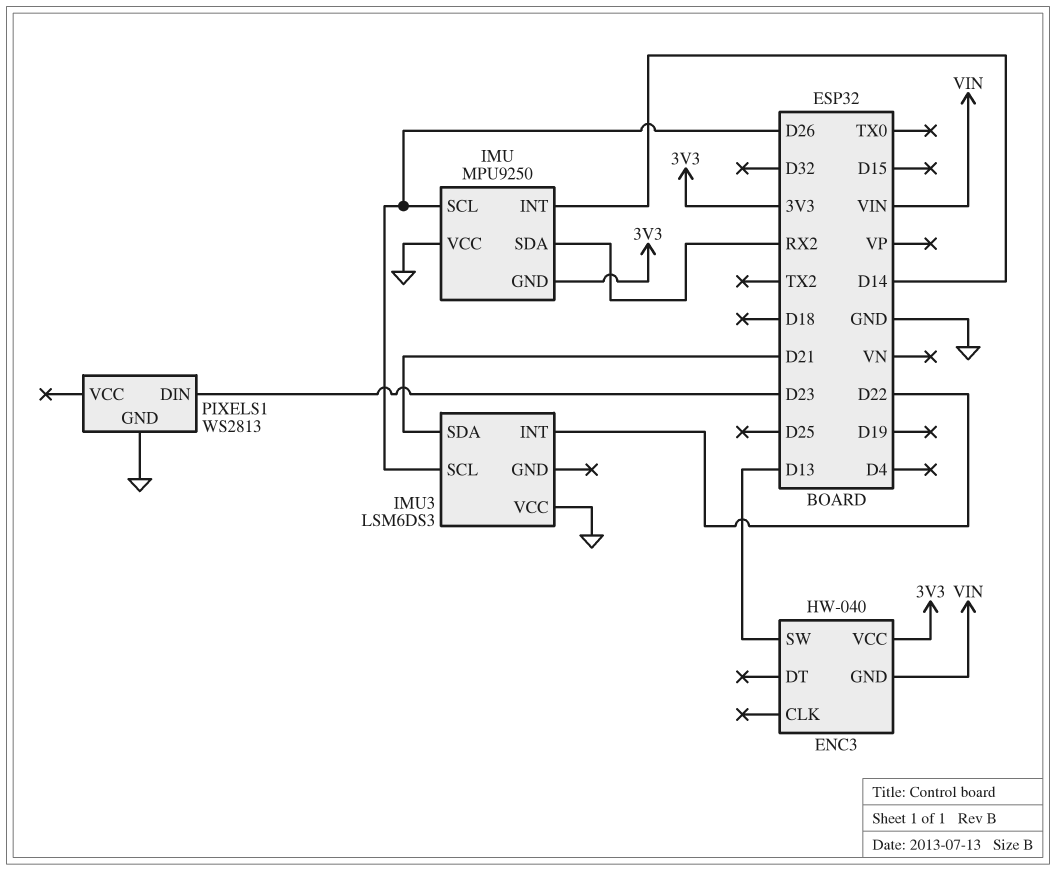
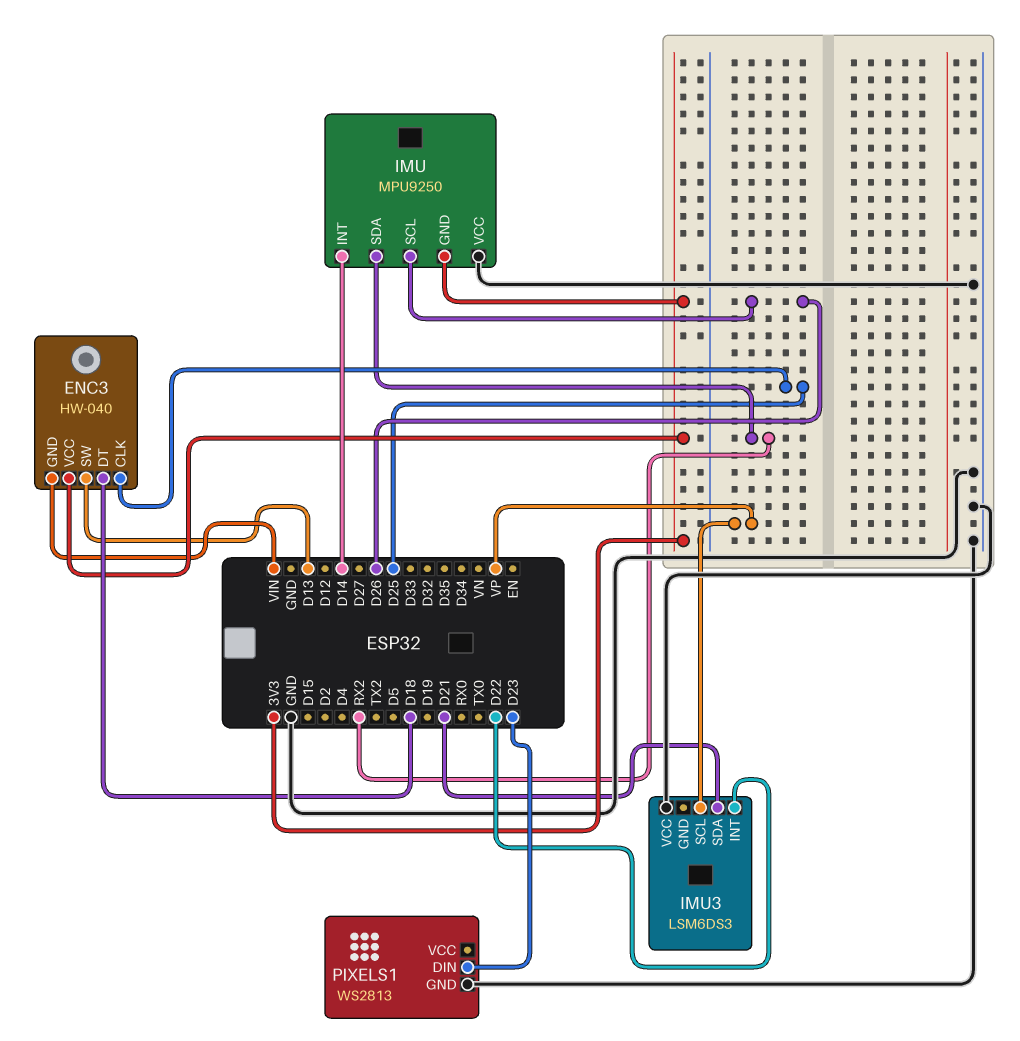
ENC3 pin CLK: none -> D25
ENC3 pin DT: none -> D18
IMU3 pin SCL: D26 -> VP

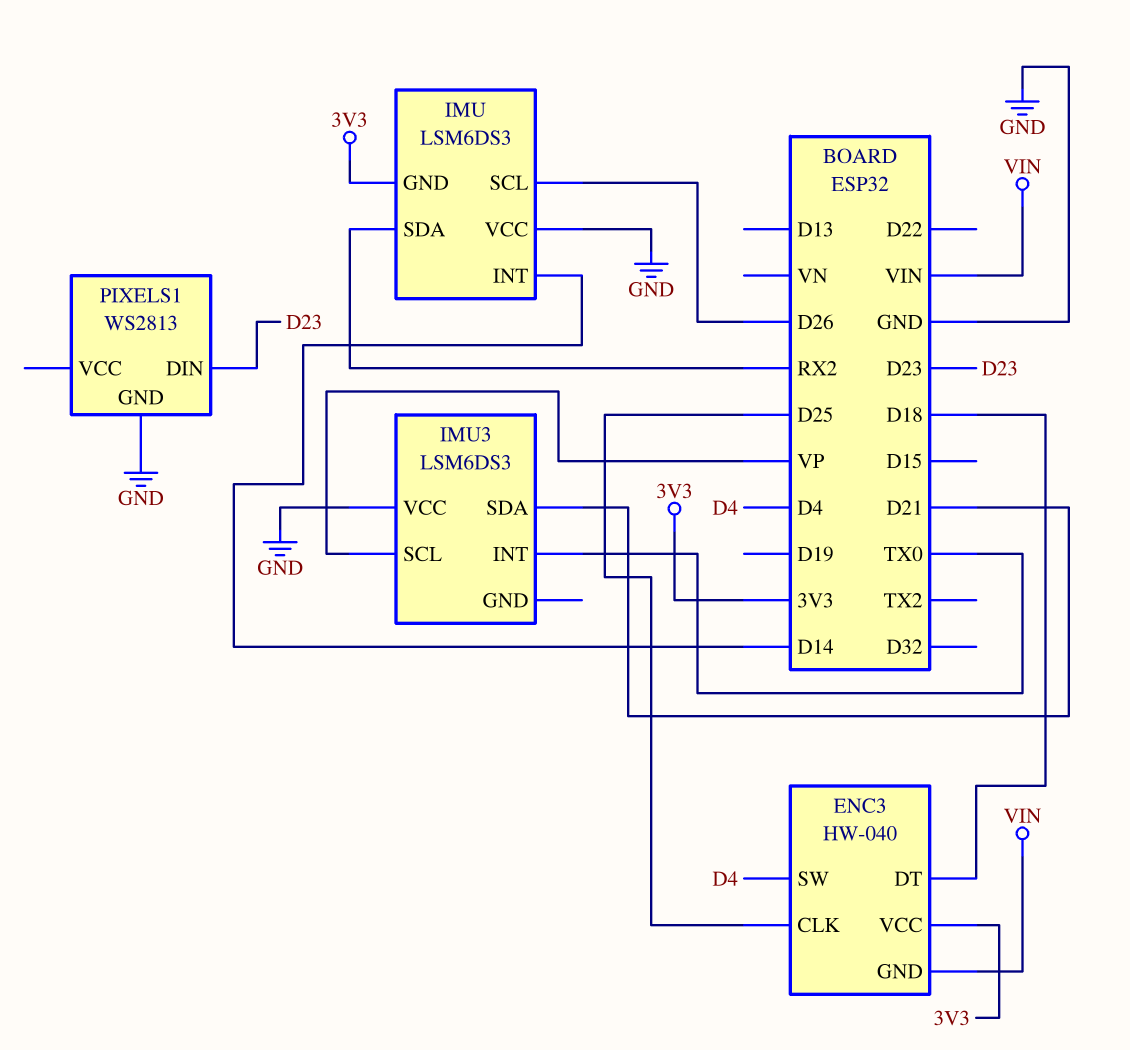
ENC3 pin SW: D13 -> D4
IMU: MPU9250 -> LSM6DS3
IMU3 pin INT: D22 -> TX0

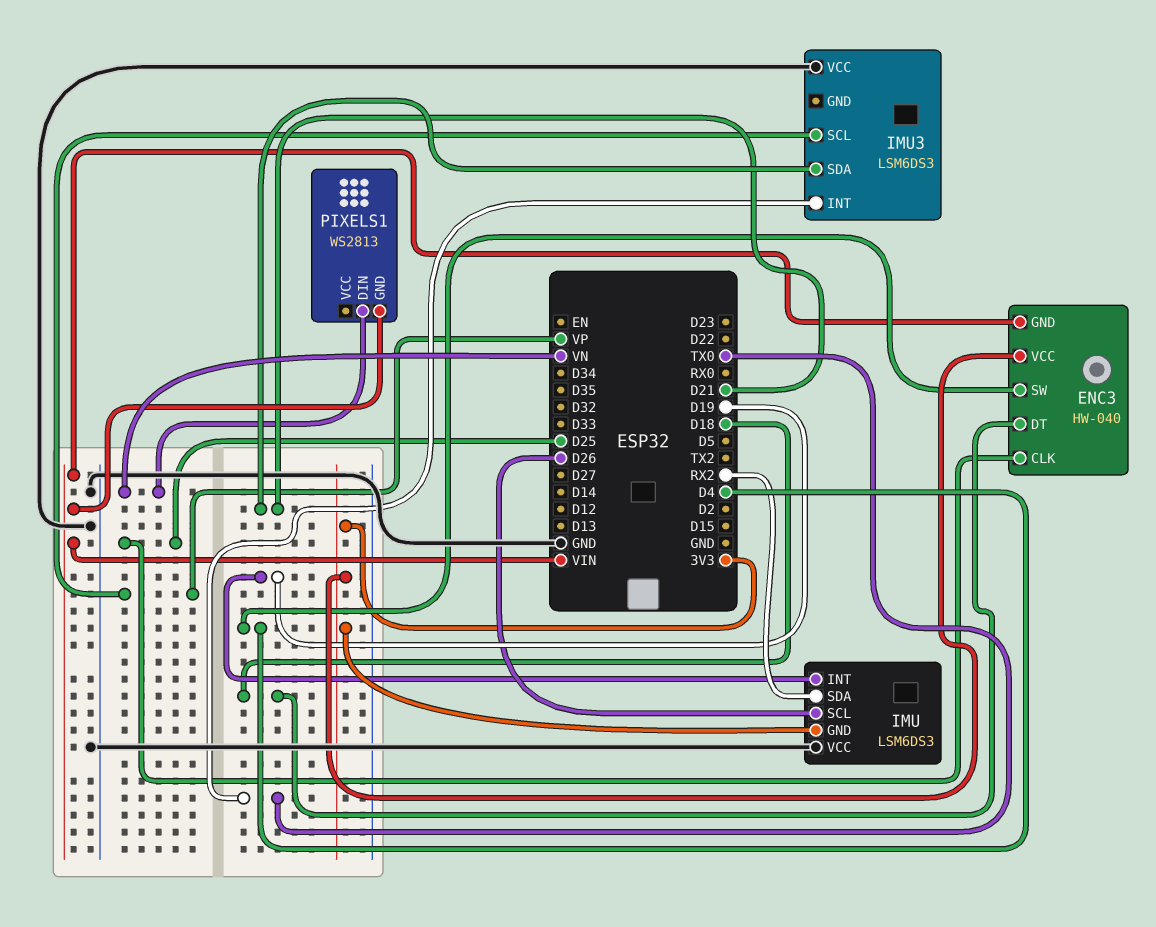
IMU pin INT: D14 -> D19
PIXELS1 pin DIN: D23 -> VN
PIXELS1 pin GND: GND -> VIN

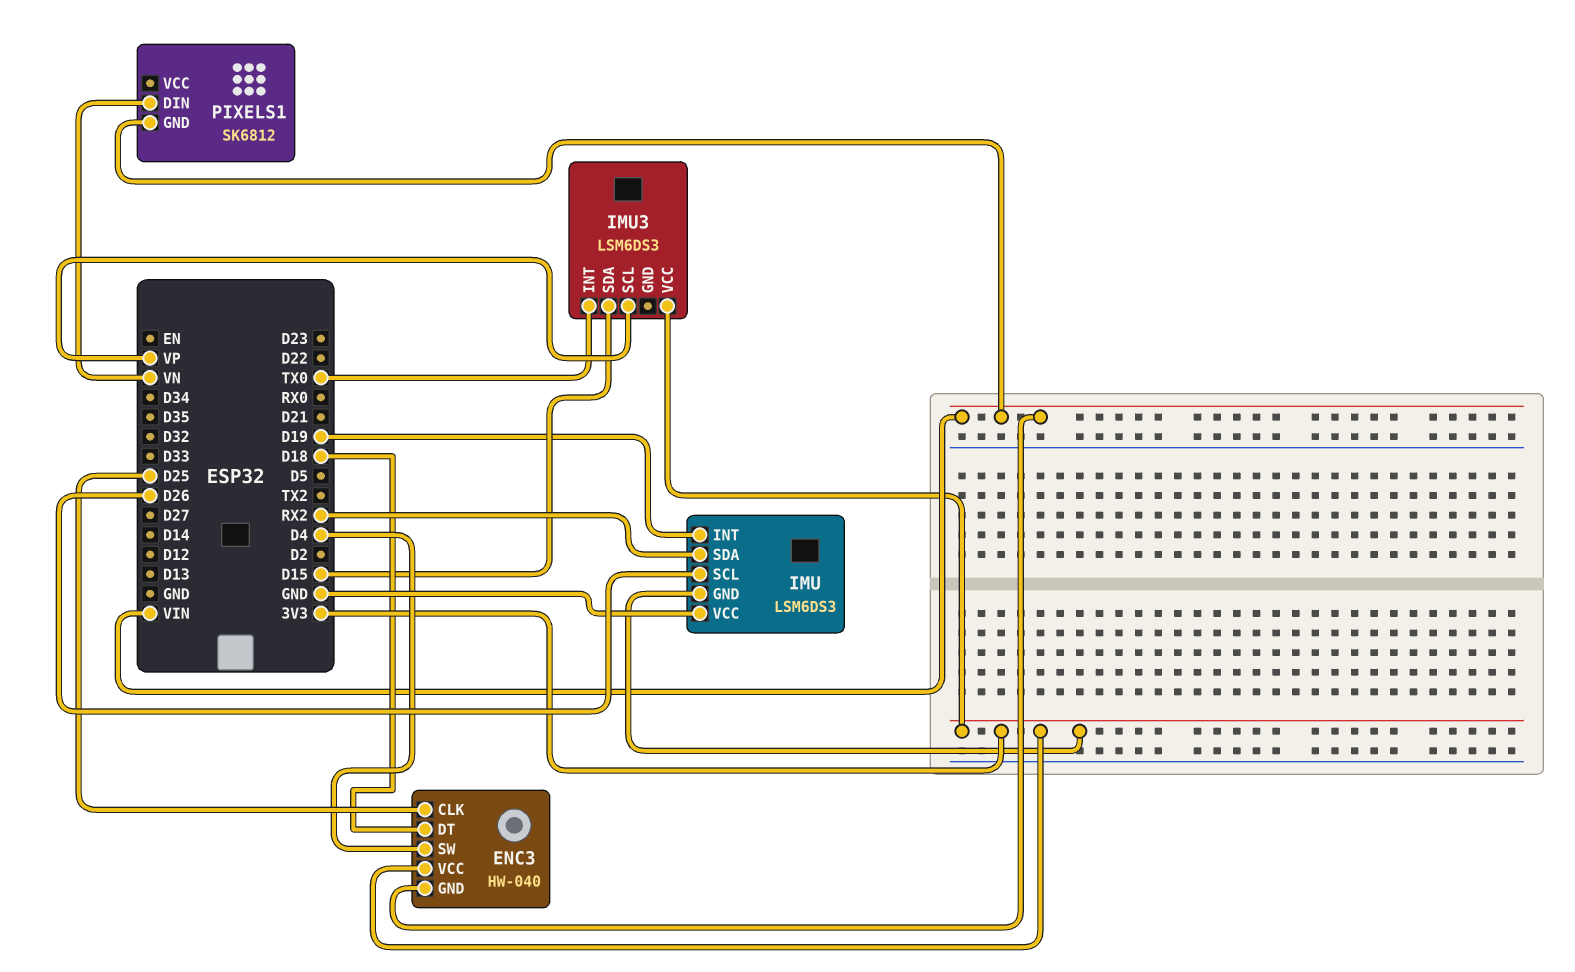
IMU3 pin SDA: D21 -> D15
IMU3 pin VCC: GND -> 3V3
PIXELS1: WS2813 -> SK6812

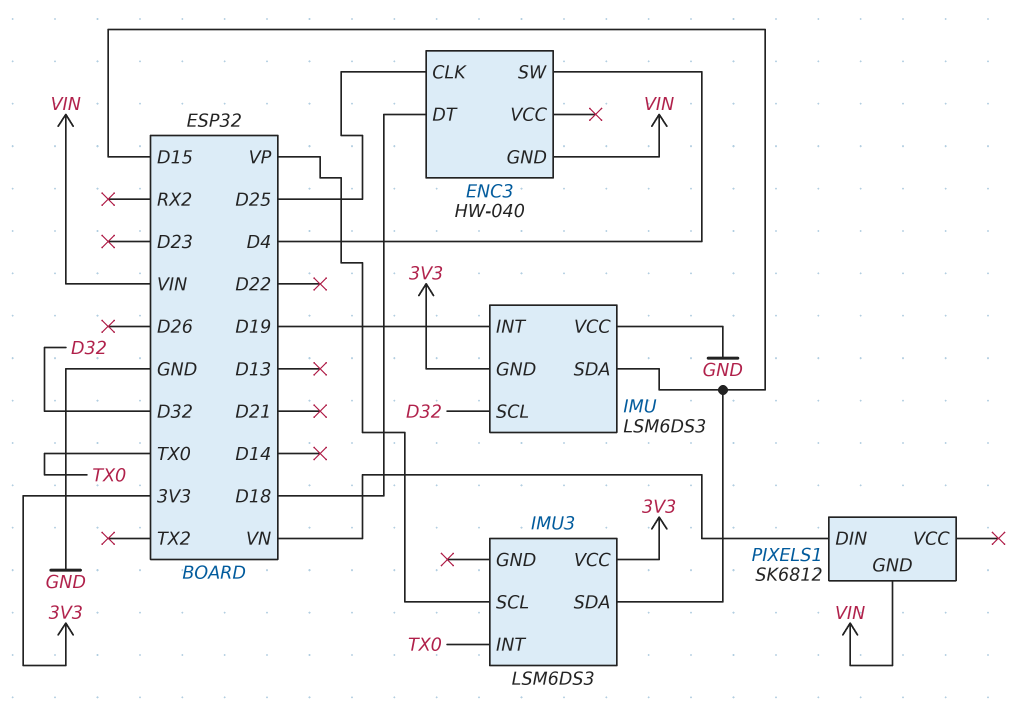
ENC3 pin VCC: 3V3 -> none
IMU pin SCL: D26 -> D32
IMU pin SDA: RX2 -> D15

